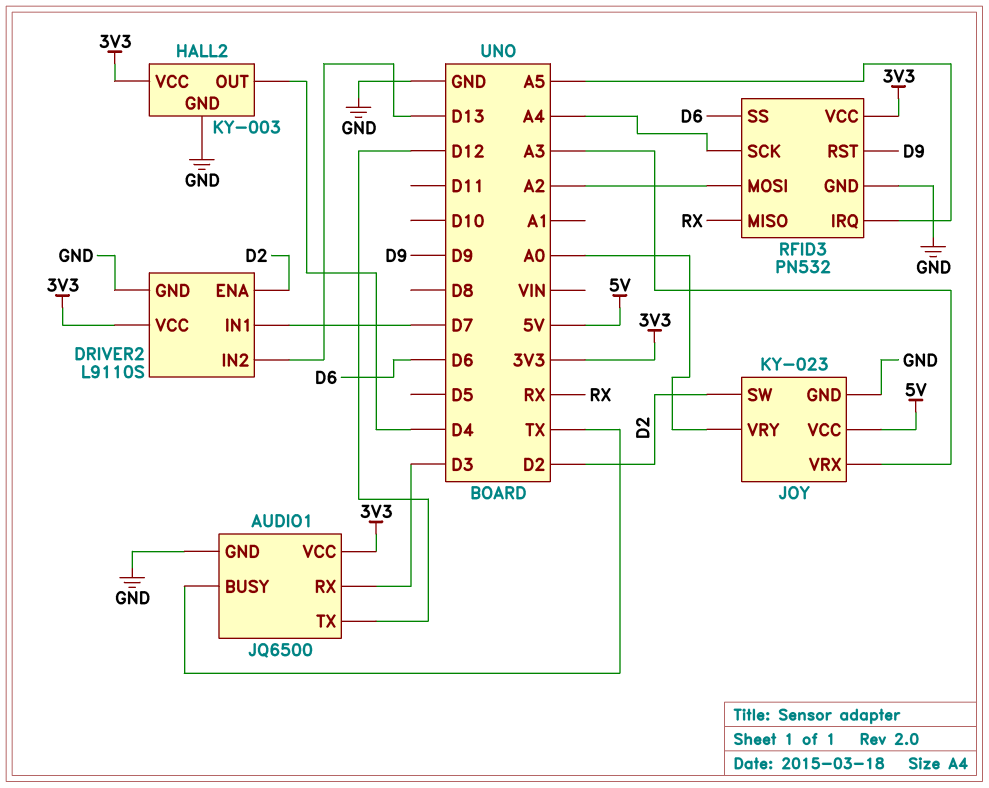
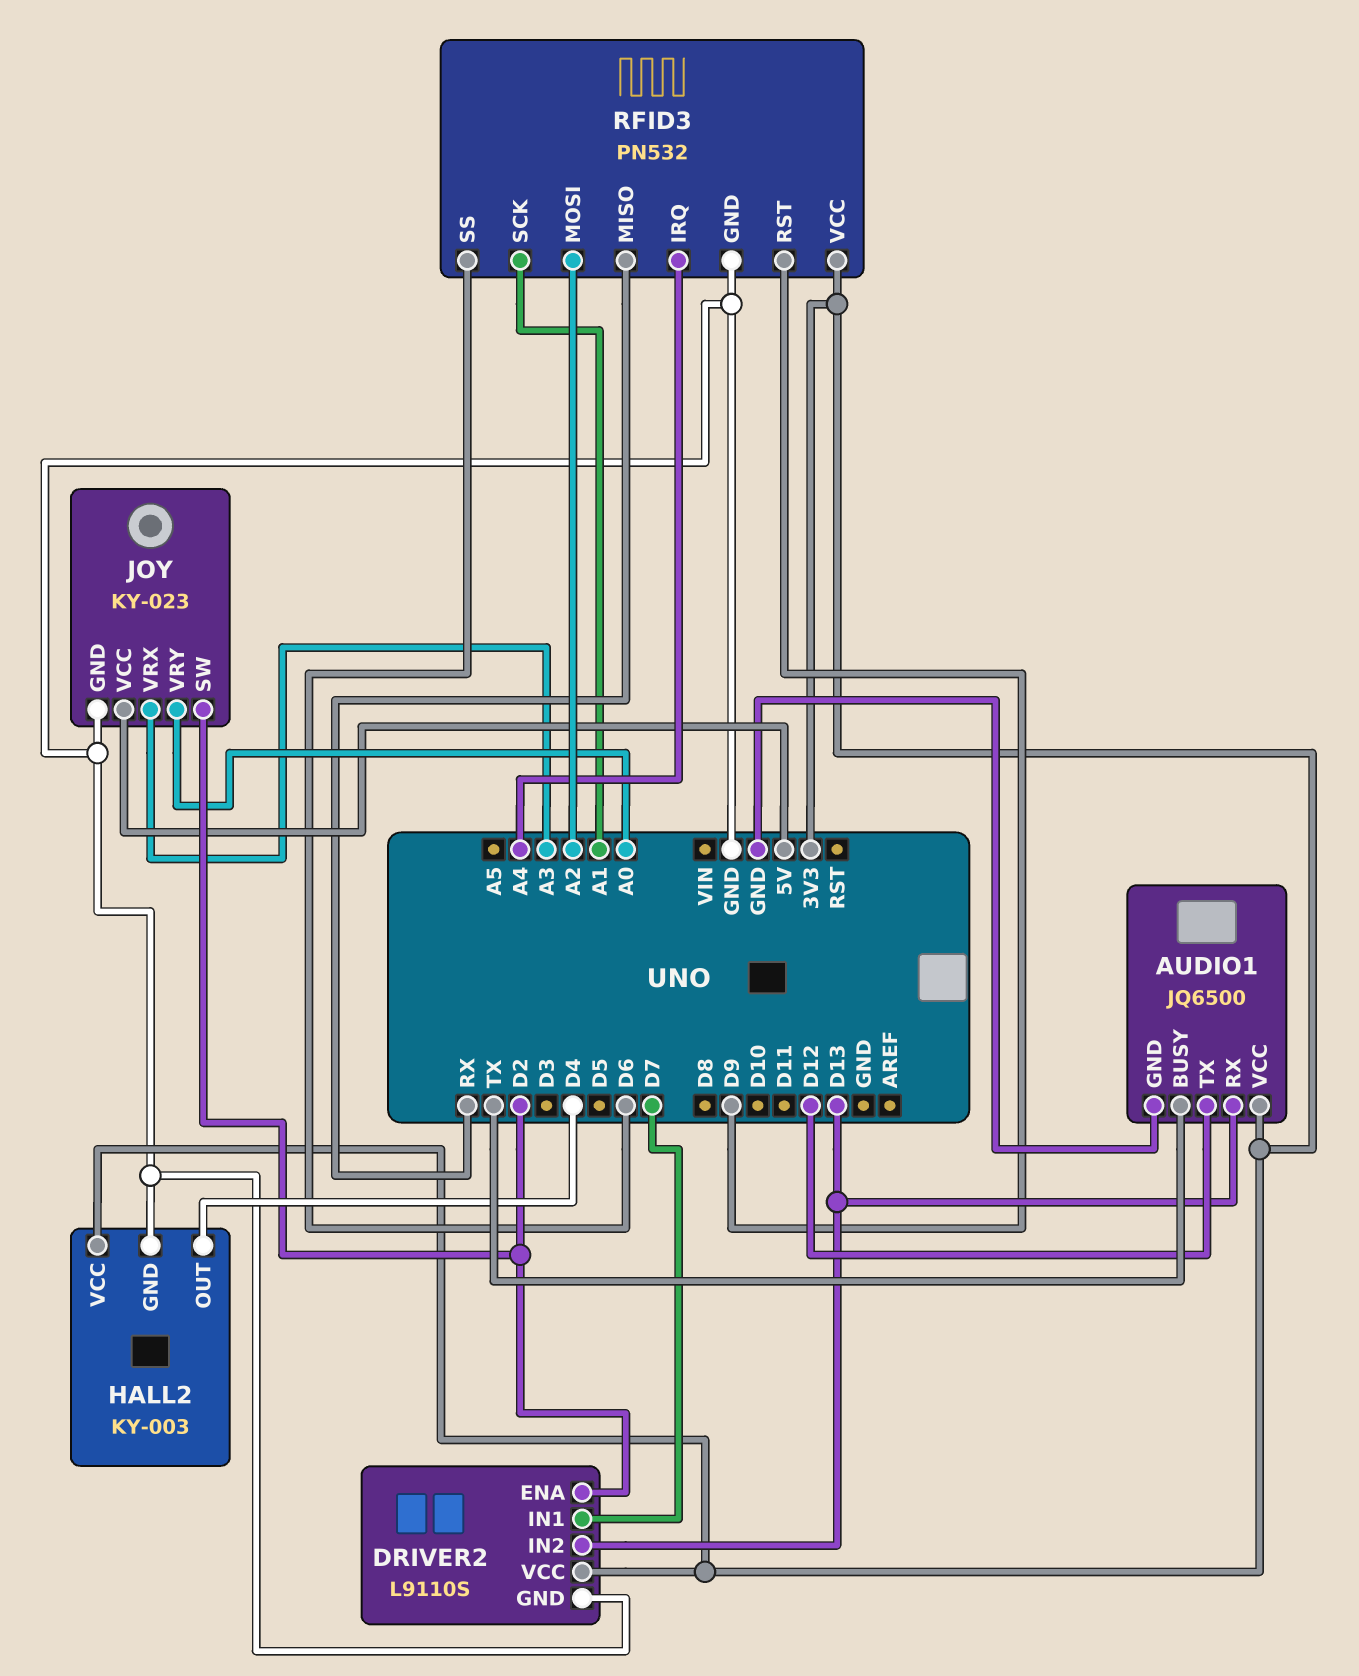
AUDIO1 pin RX: D3 -> D13
RFID3 pin IRQ: A5 -> A4
RFID3 pin SCK: A4 -> A1

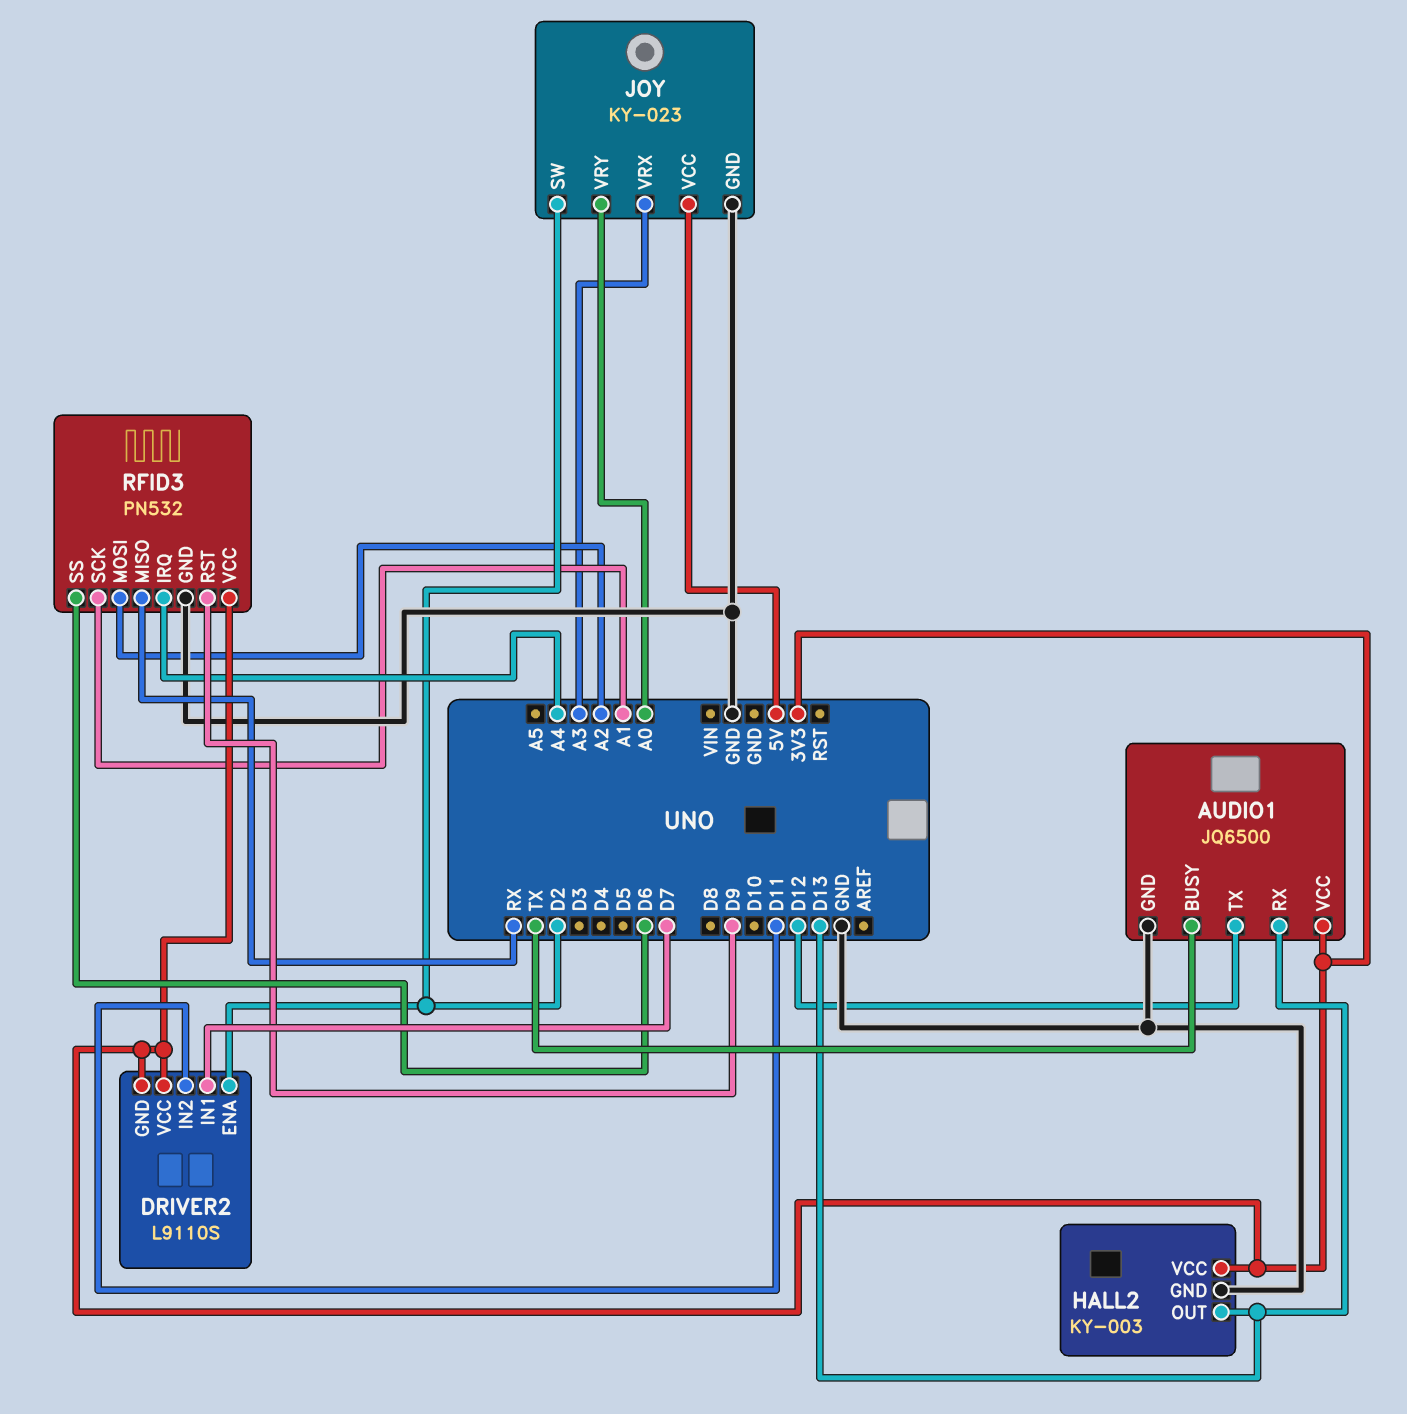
DRIVER2 pin GND: GND -> 3V3
DRIVER2 pin IN2: D13 -> D11
HALL2 pin OUT: D4 -> D13

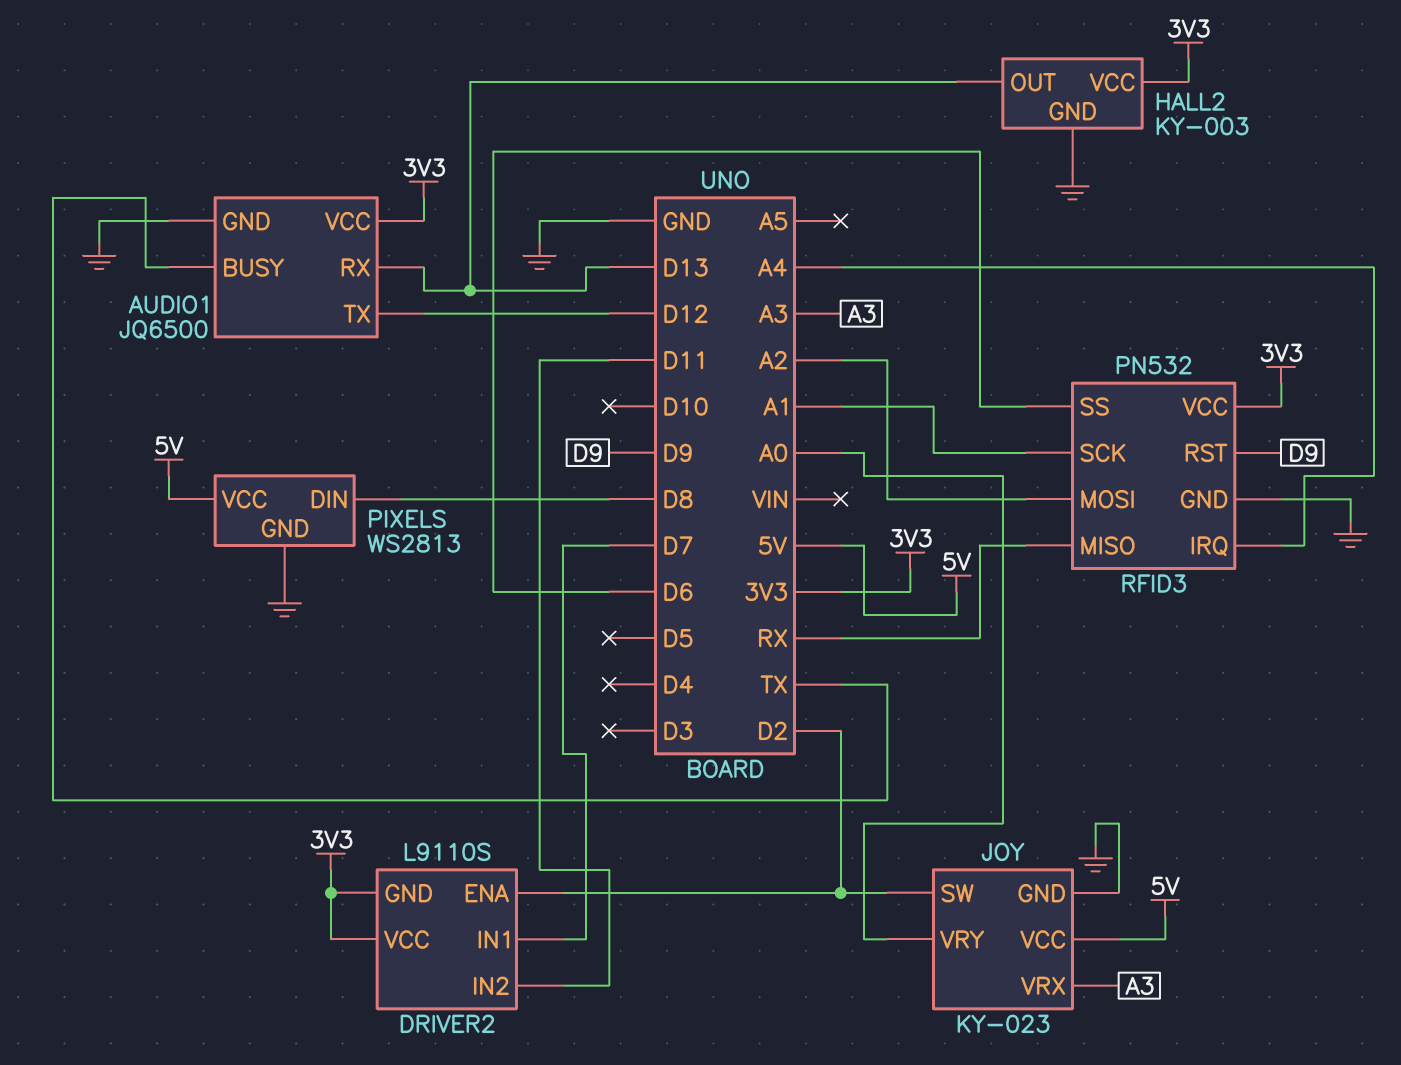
PIXELS: none -> WS2813
PIXELS pin DIN: none -> D8
PIXELS pin GND: none -> GND
PIXELS pin VCC: none -> 5V

